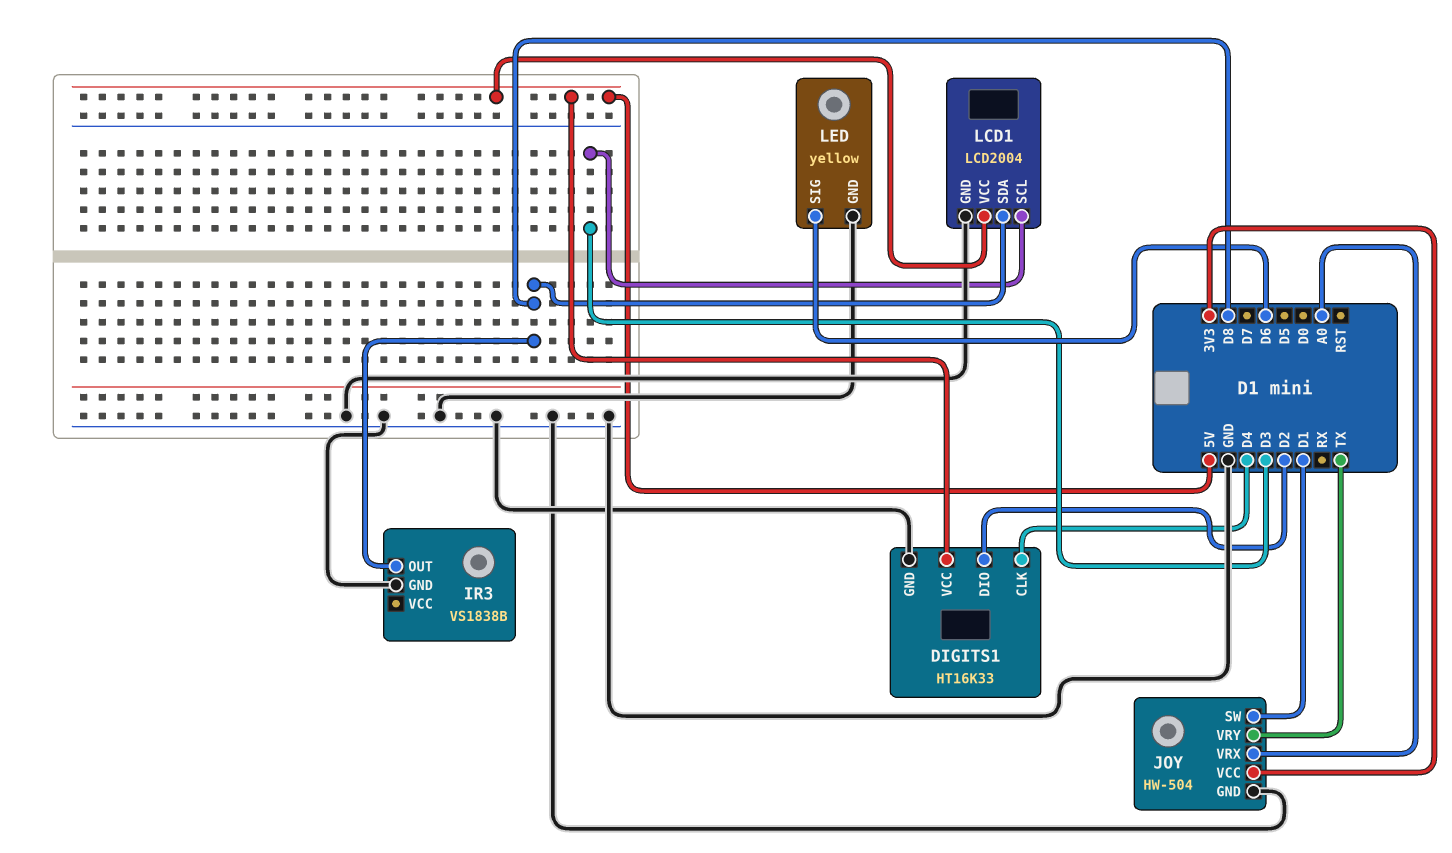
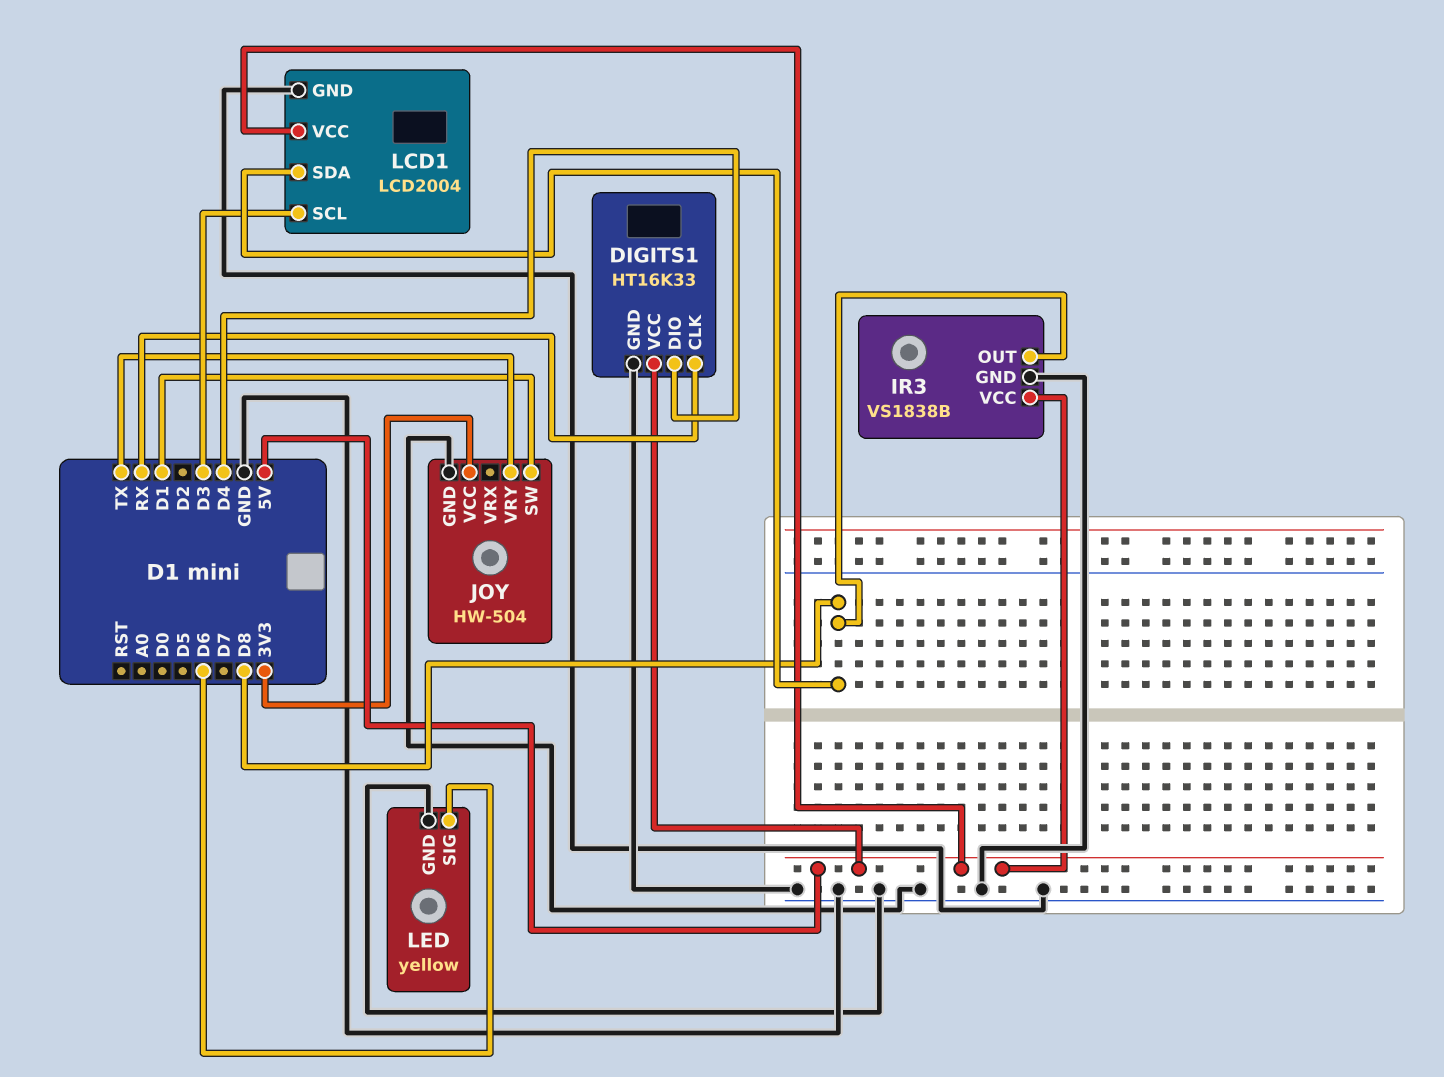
DIGITS1 pin CLK: D4 -> RX
DIGITS1 pin DIO: D2 -> D4
IR3 pin VCC: none -> 5V
JOY pin VRX: A0 -> none

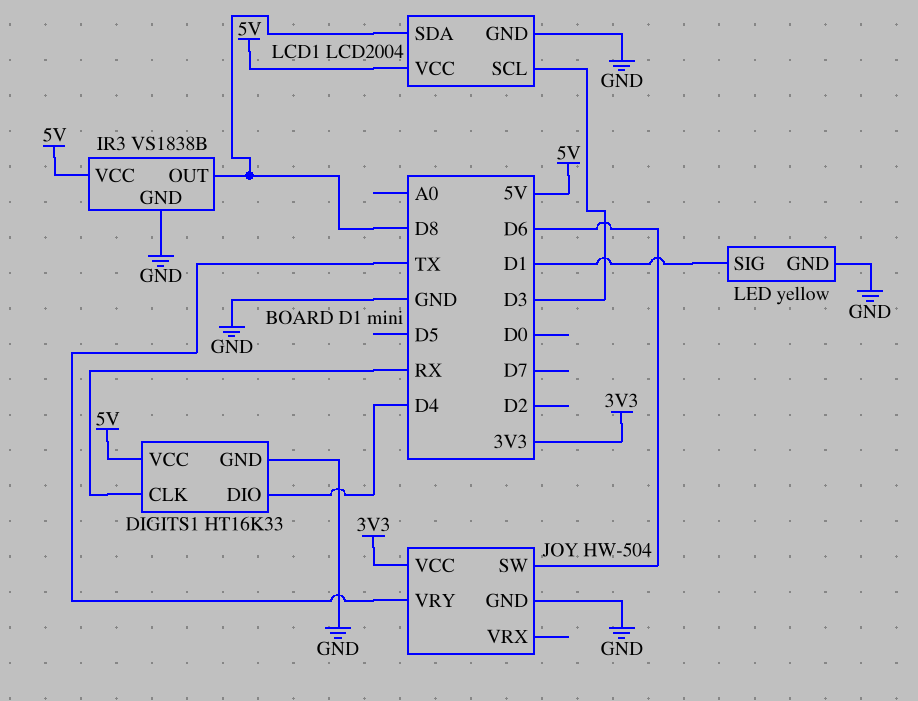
JOY pin SW: D1 -> D6
LED pin SIG: D6 -> D1

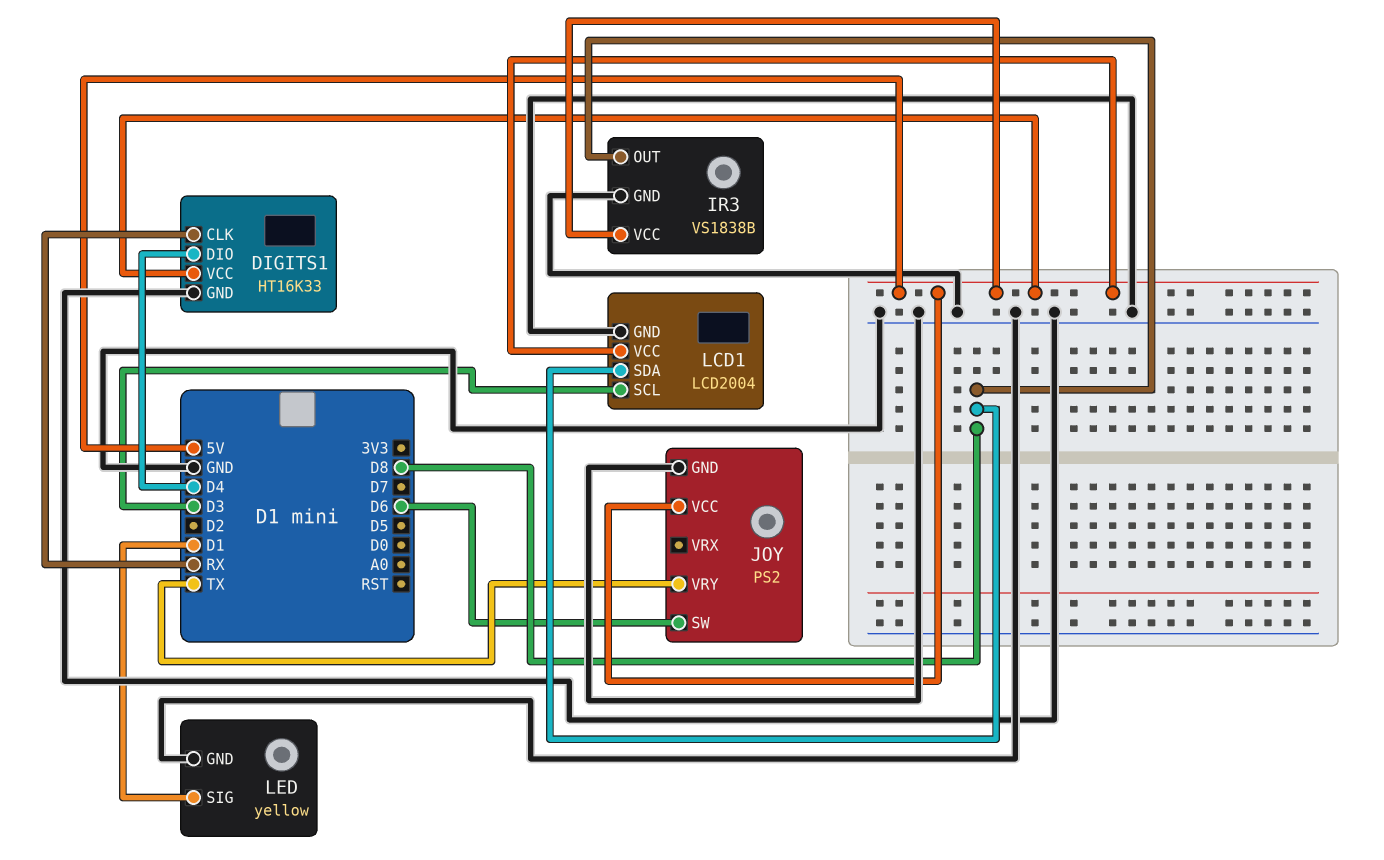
JOY: HW-504 -> PS2
JOY pin VCC: 3V3 -> 5V

